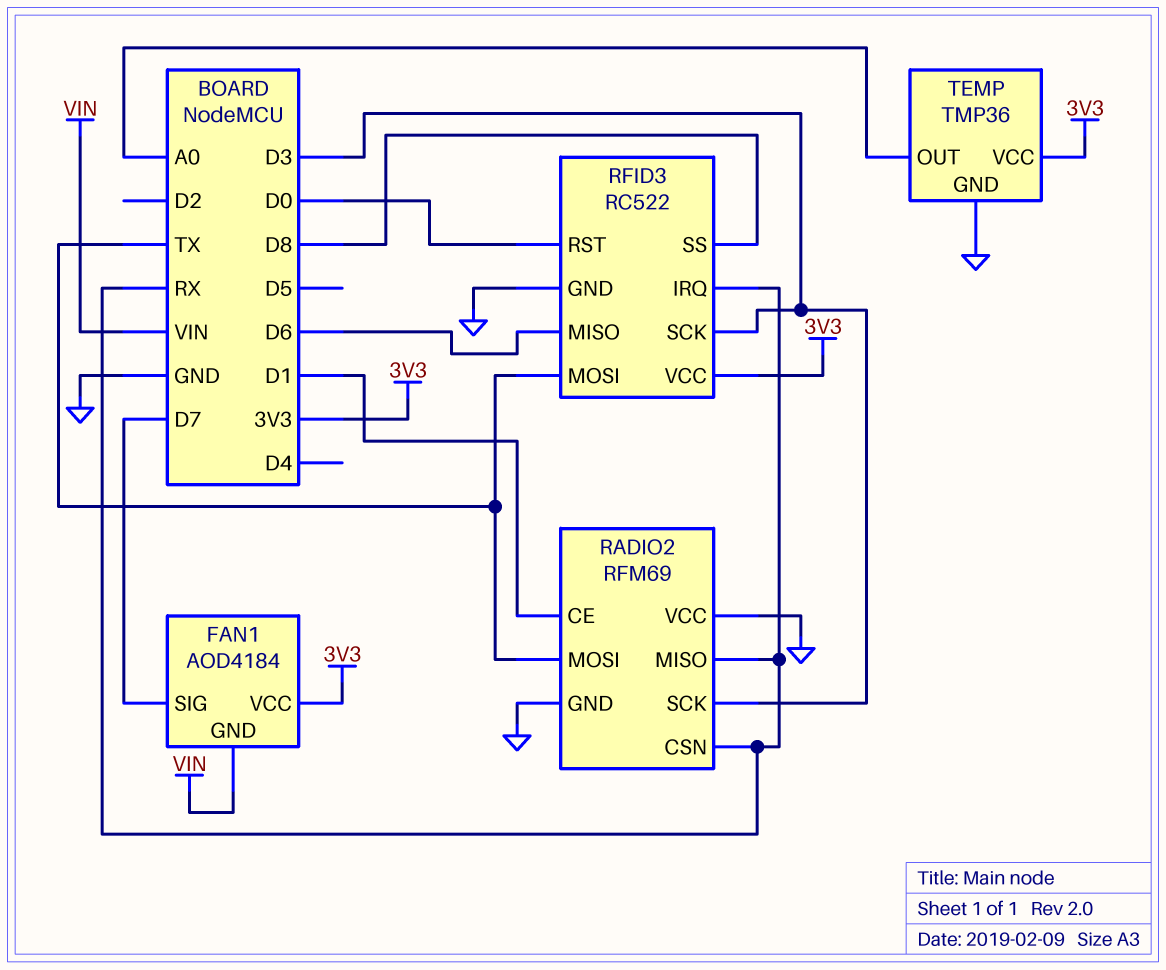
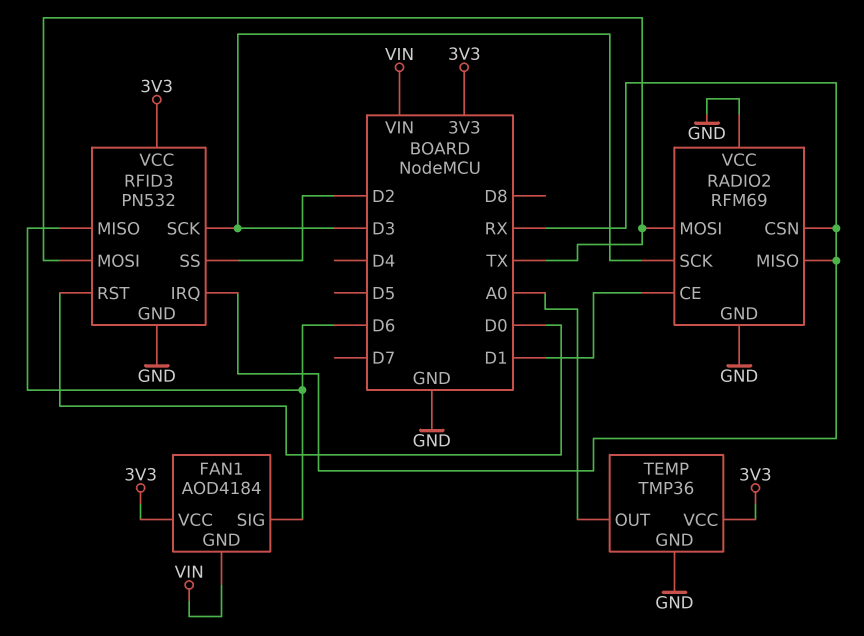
FAN1 pin SIG: D7 -> D6
RFID3: RC522 -> PN532
RFID3 pin SS: D8 -> D2

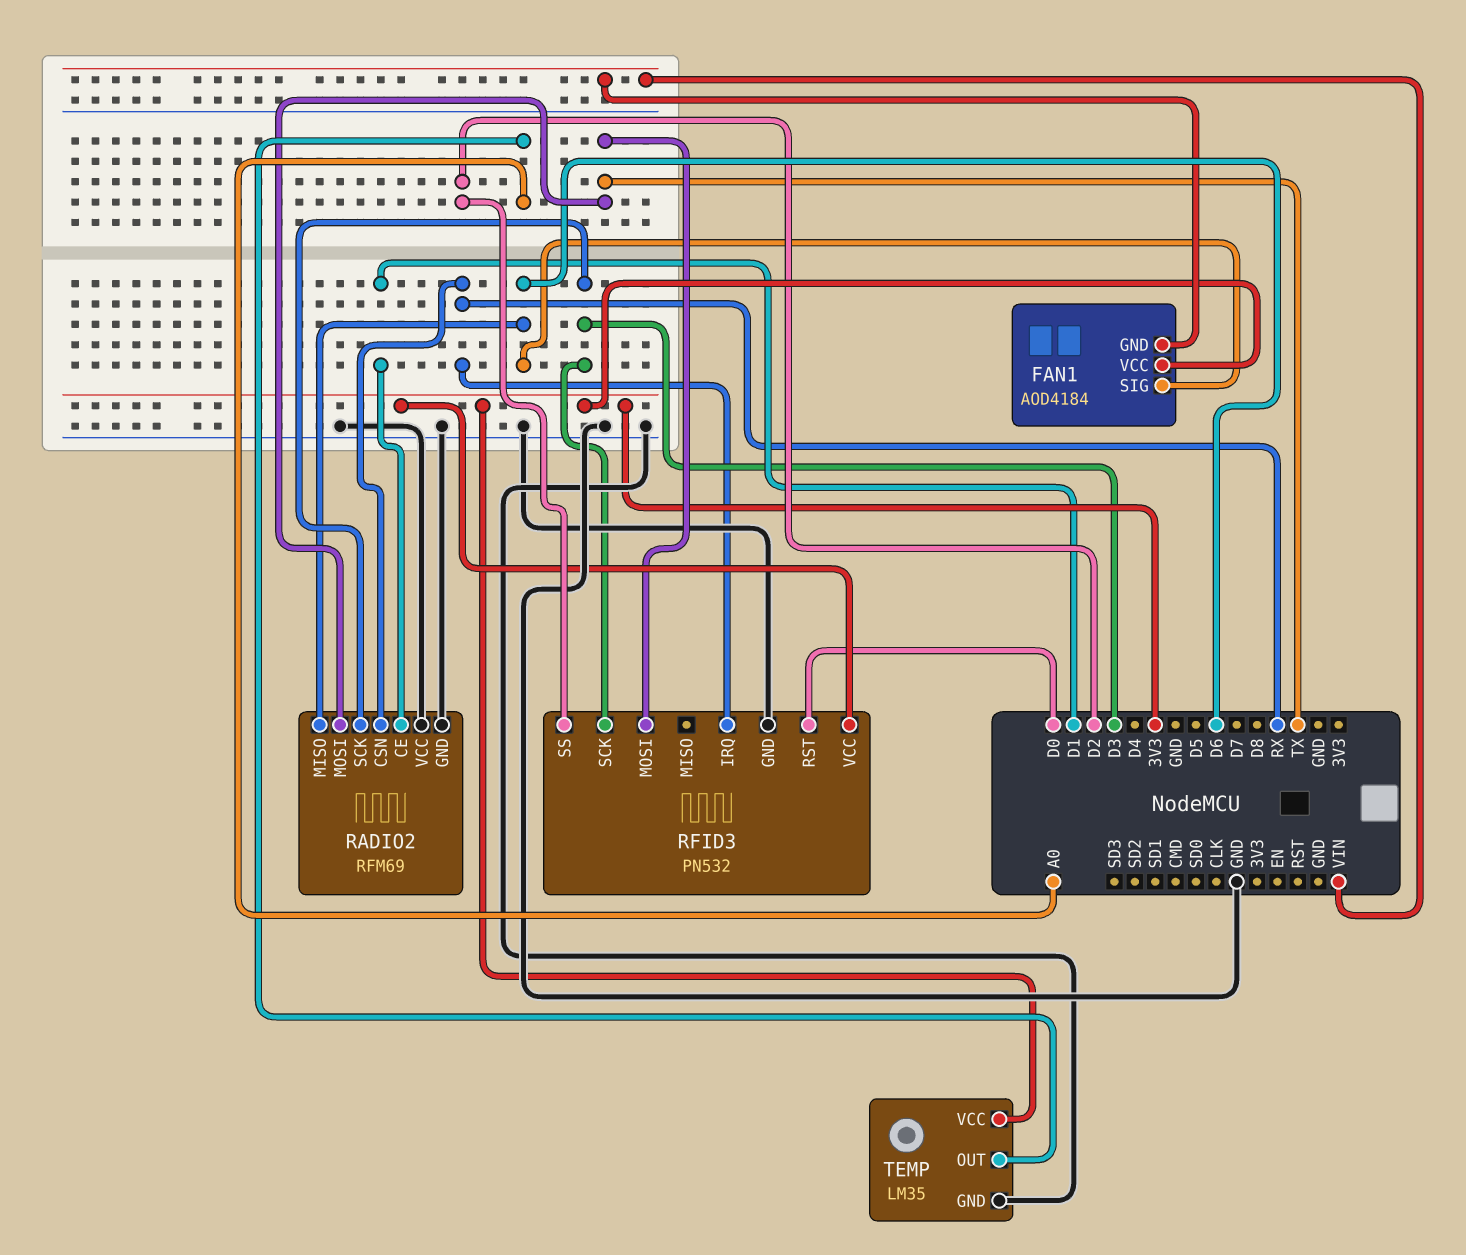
RADIO2 pin MISO: RX -> D6
RFID3 pin MISO: D6 -> none
TEMP: TMP36 -> LM35

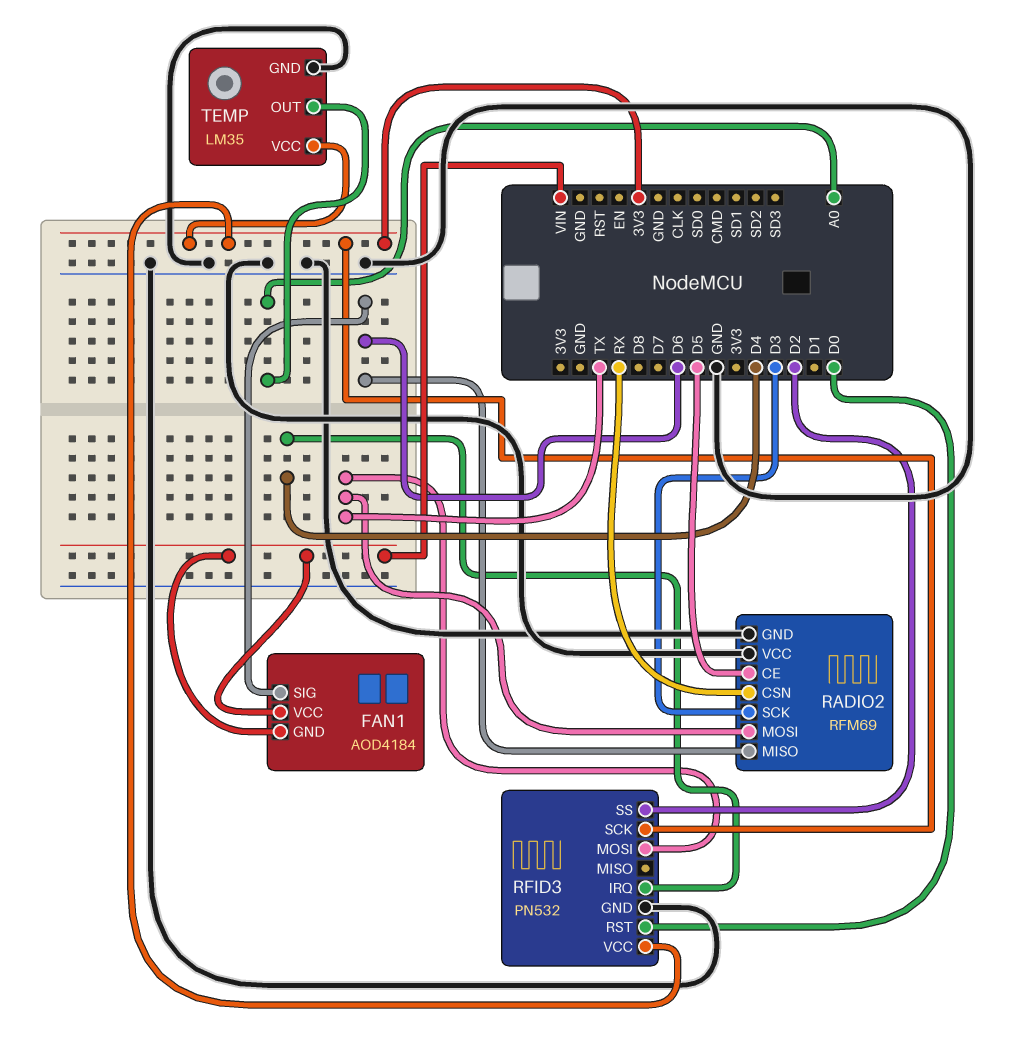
FAN1 pin VCC: 3V3 -> VIN
RADIO2 pin CE: D1 -> D5
RFID3 pin IRQ: RX -> D4
RFID3 pin SCK: D3 -> 3V3

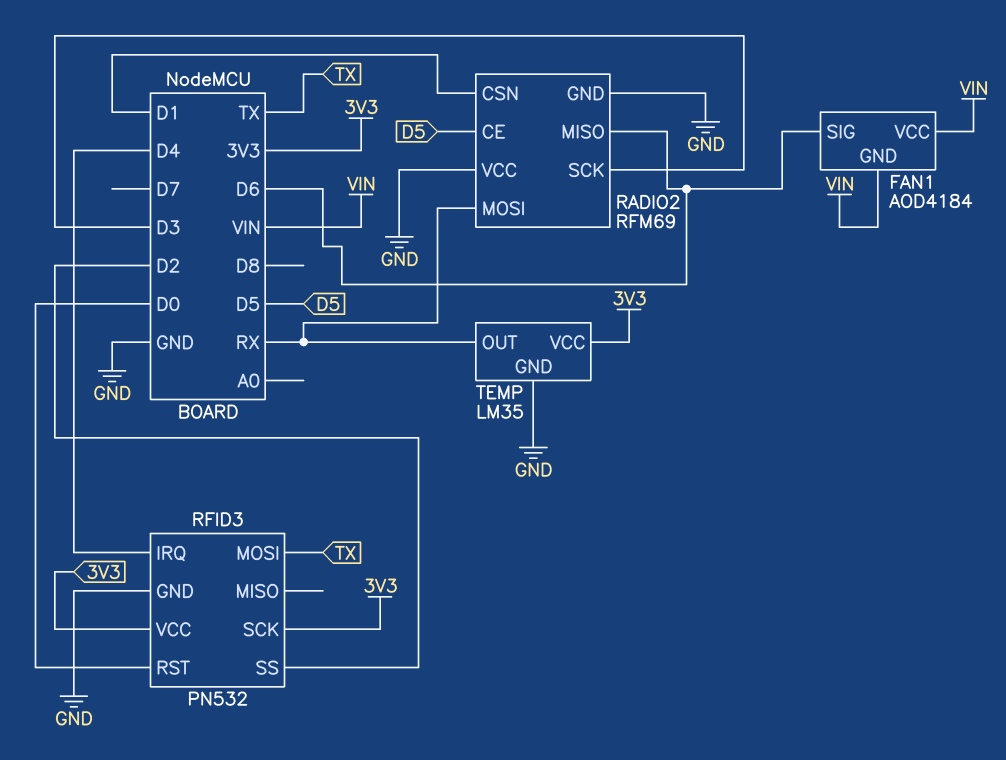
RADIO2 pin CSN: RX -> D1
RADIO2 pin MOSI: TX -> RX
TEMP pin OUT: A0 -> RX

